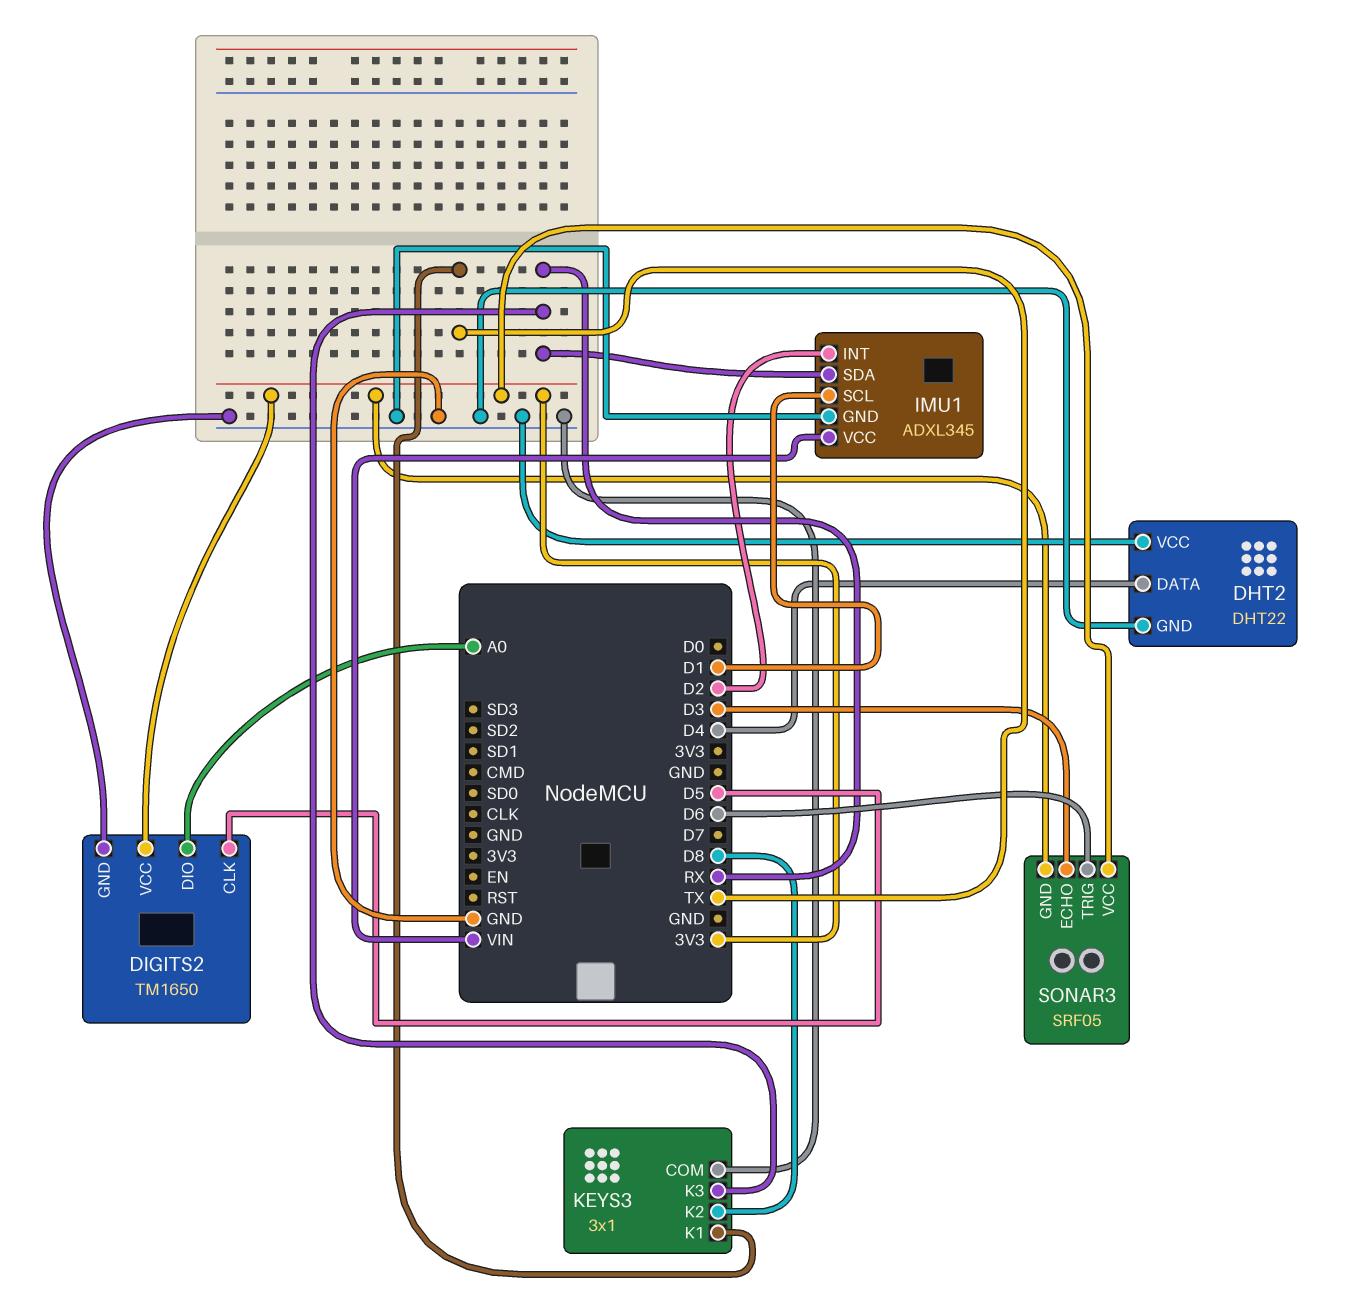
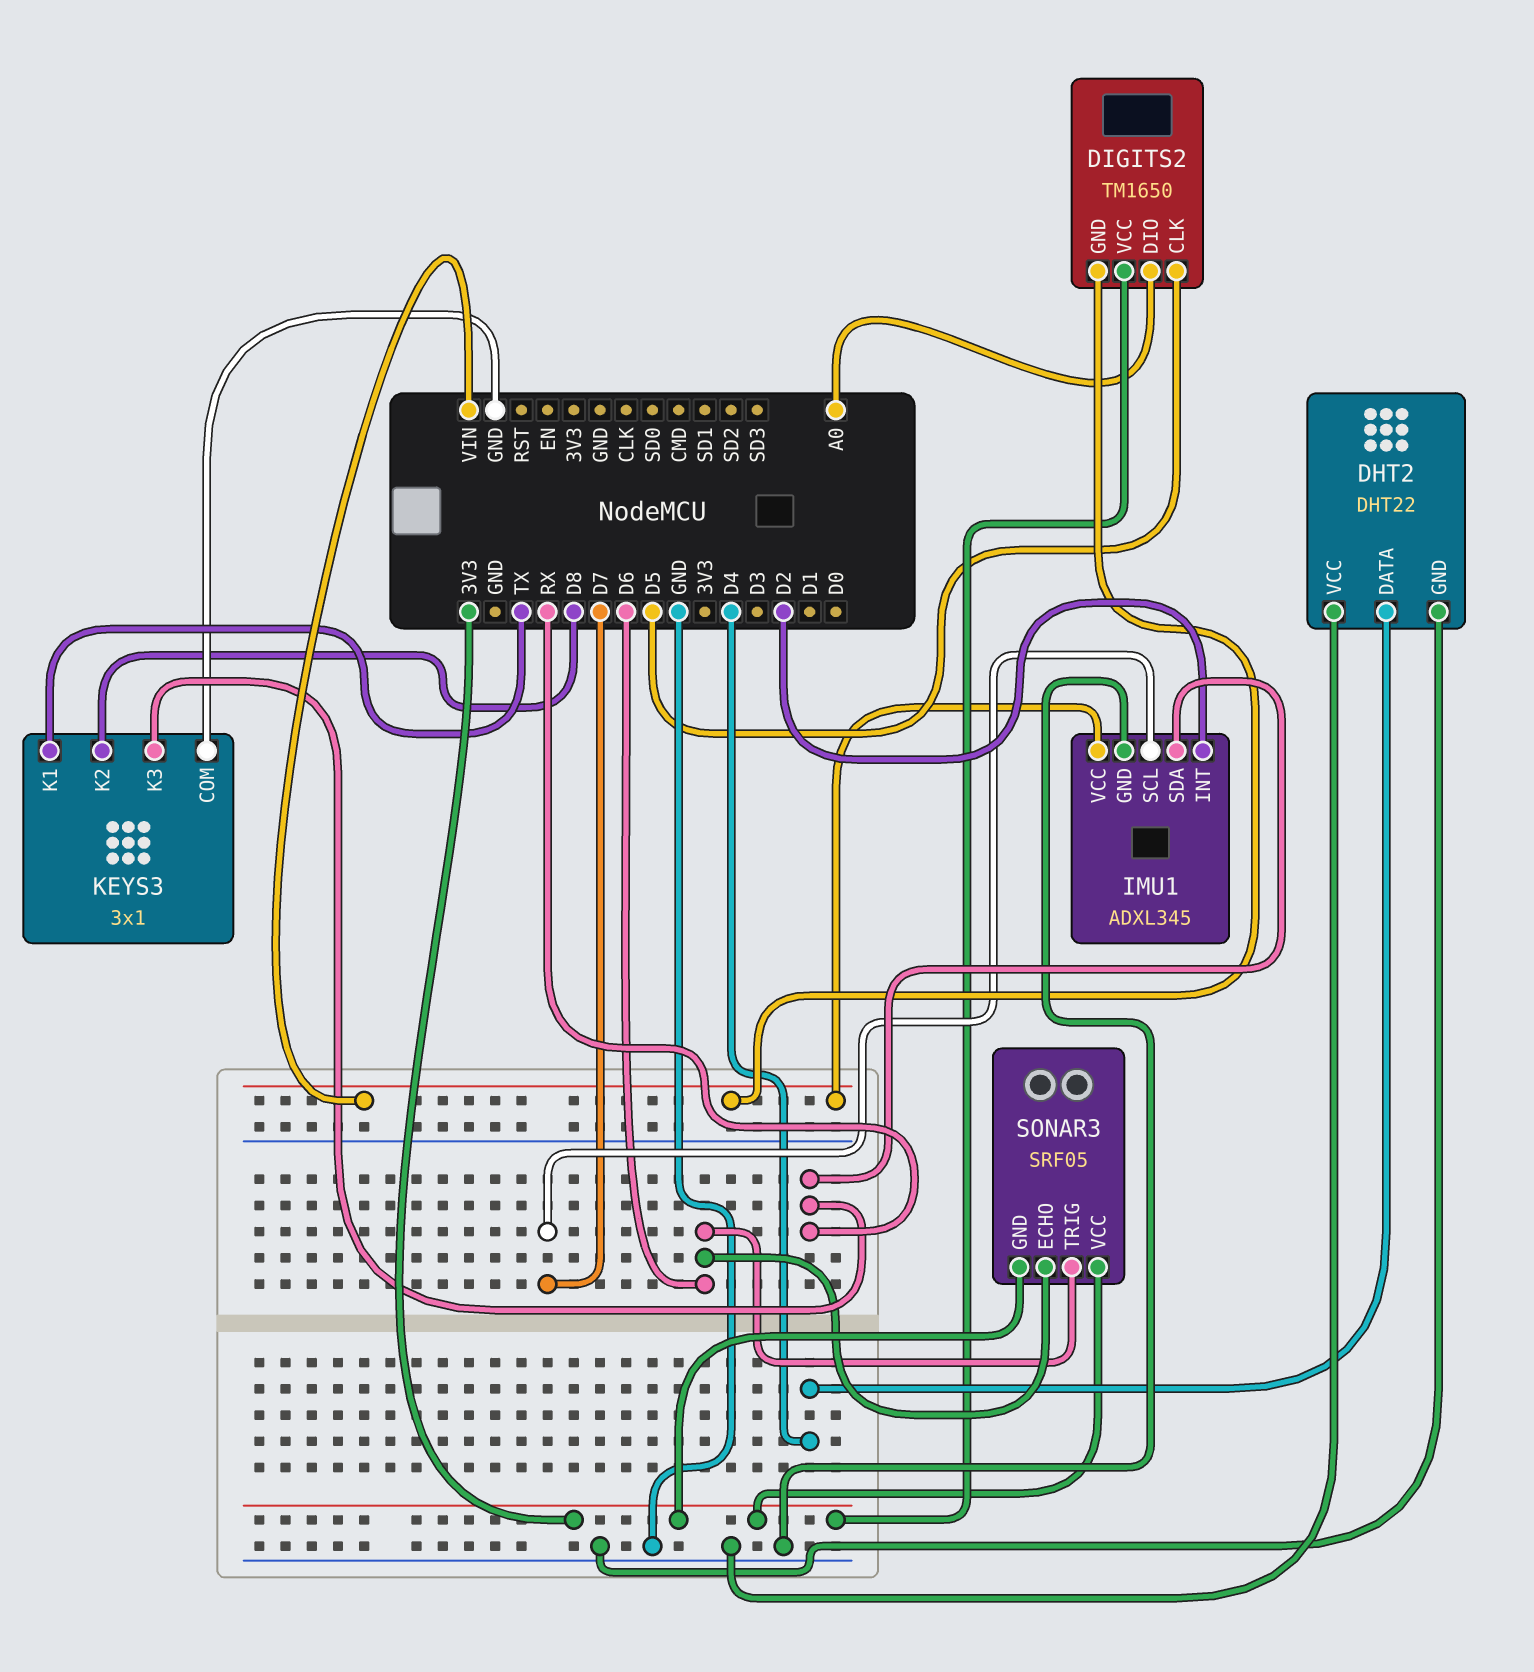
DIGITS2 pin GND: GND -> VIN
IMU1 pin SCL: D1 -> D7
SONAR3 pin ECHO: D3 -> D6

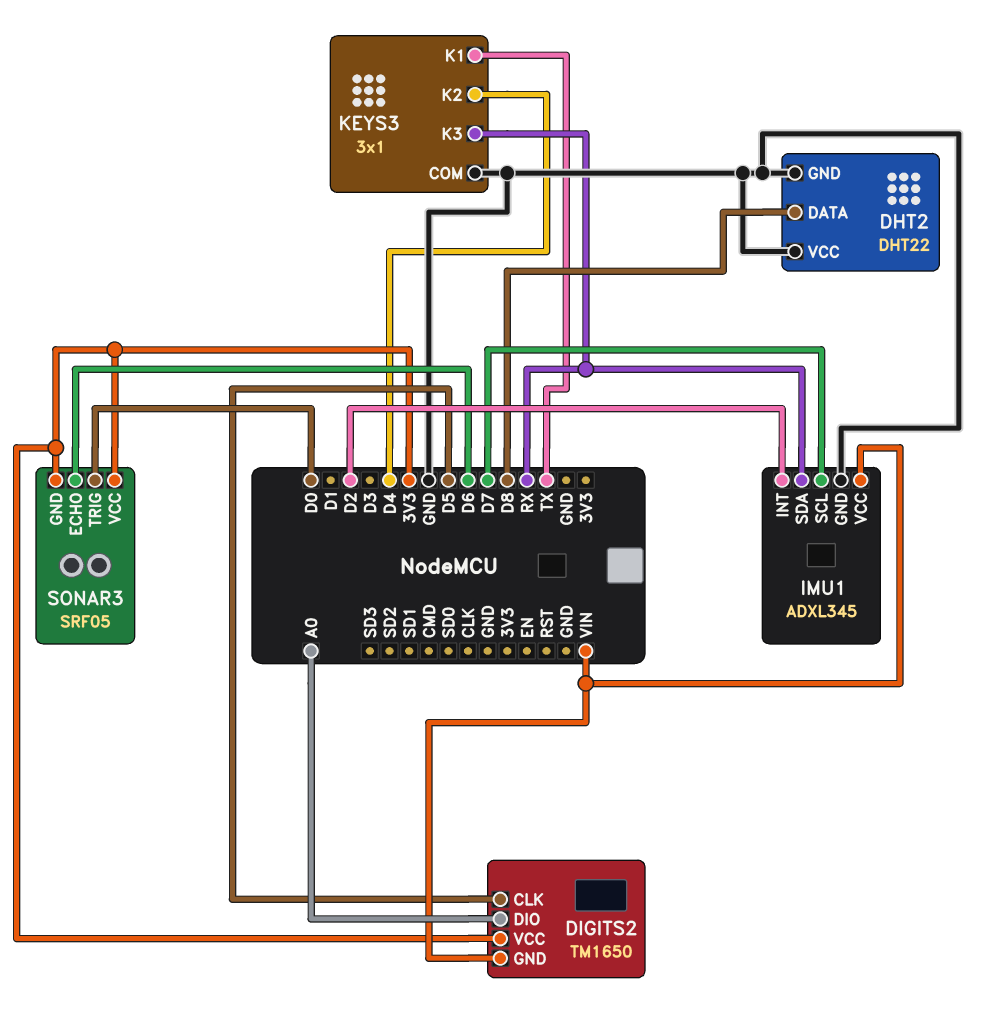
DHT2 pin DATA: D4 -> D8
KEYS3 pin K2: D8 -> D4
SONAR3 pin TRIG: D6 -> D0

